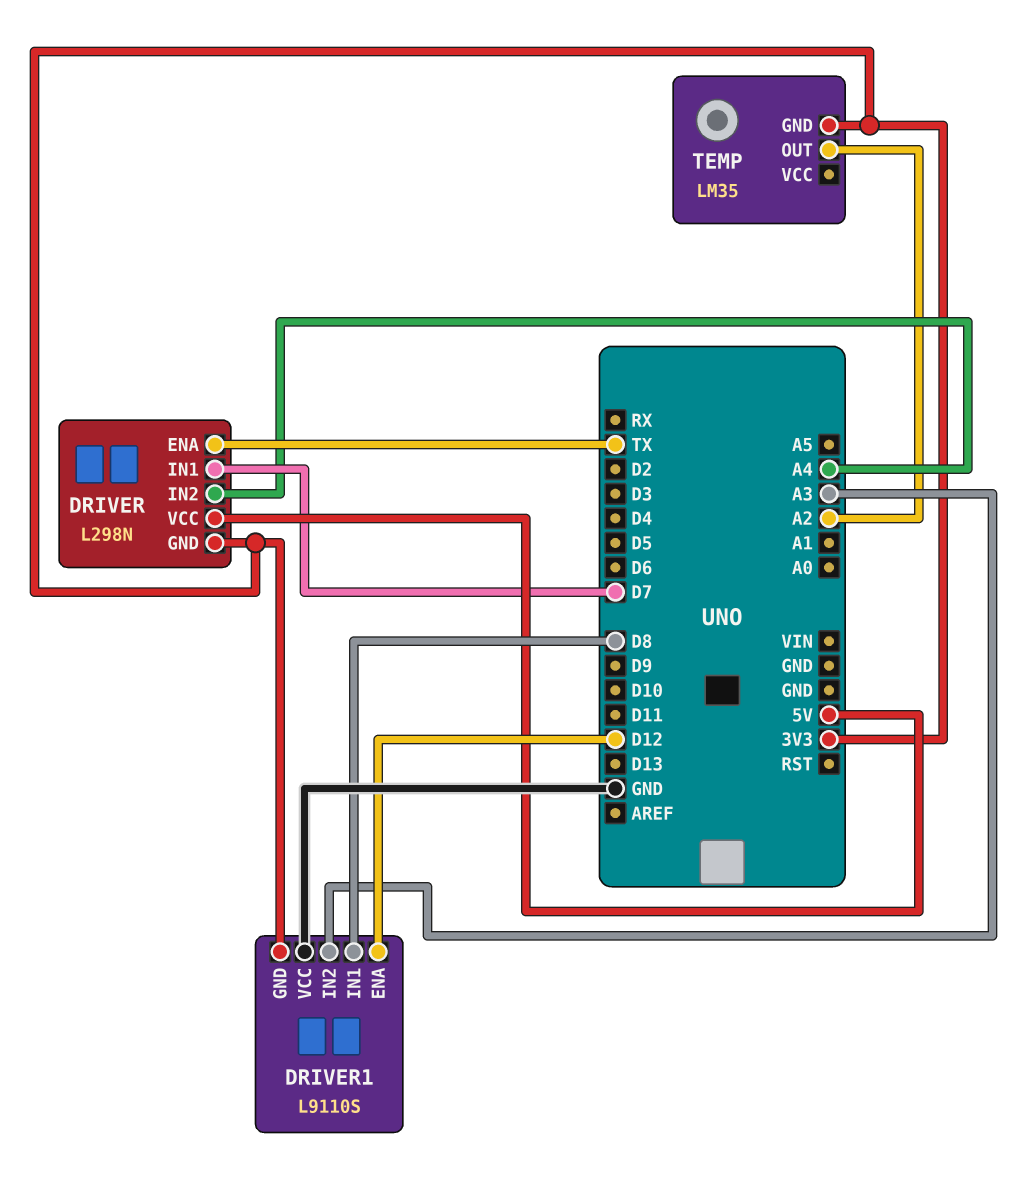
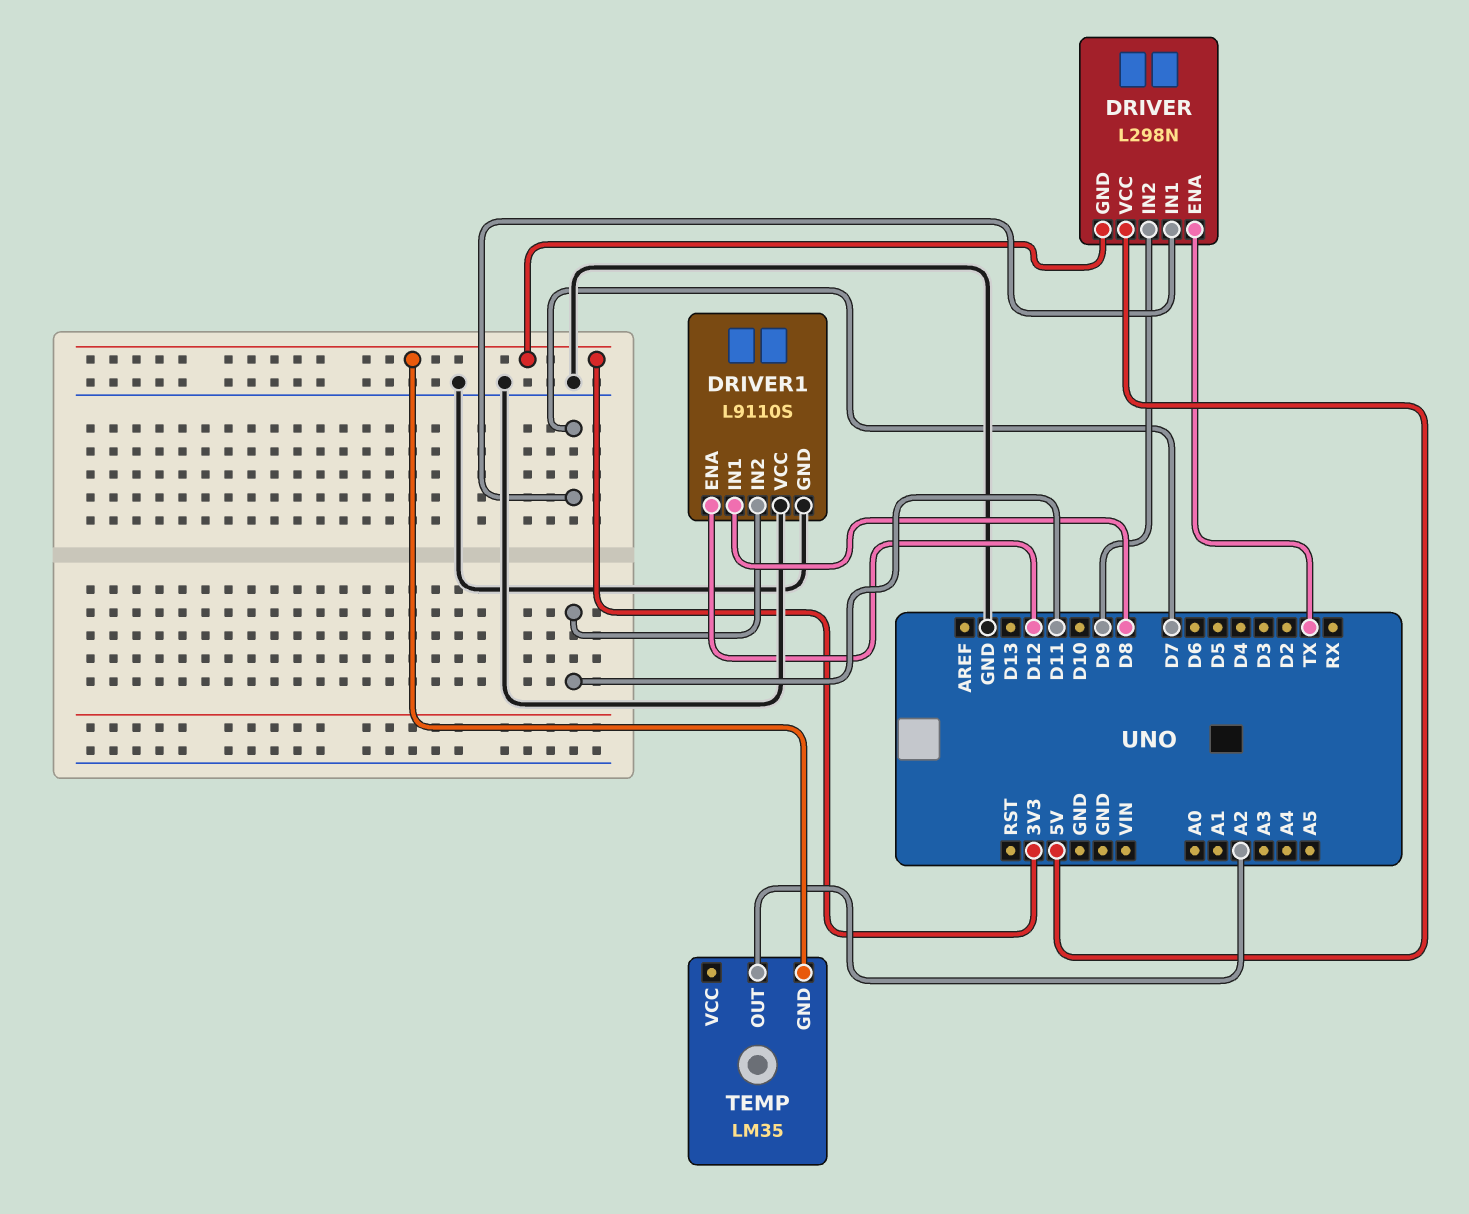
DRIVER pin IN2: A4 -> D9
DRIVER1 pin GND: 3V3 -> GND
DRIVER1 pin IN2: A3 -> D11

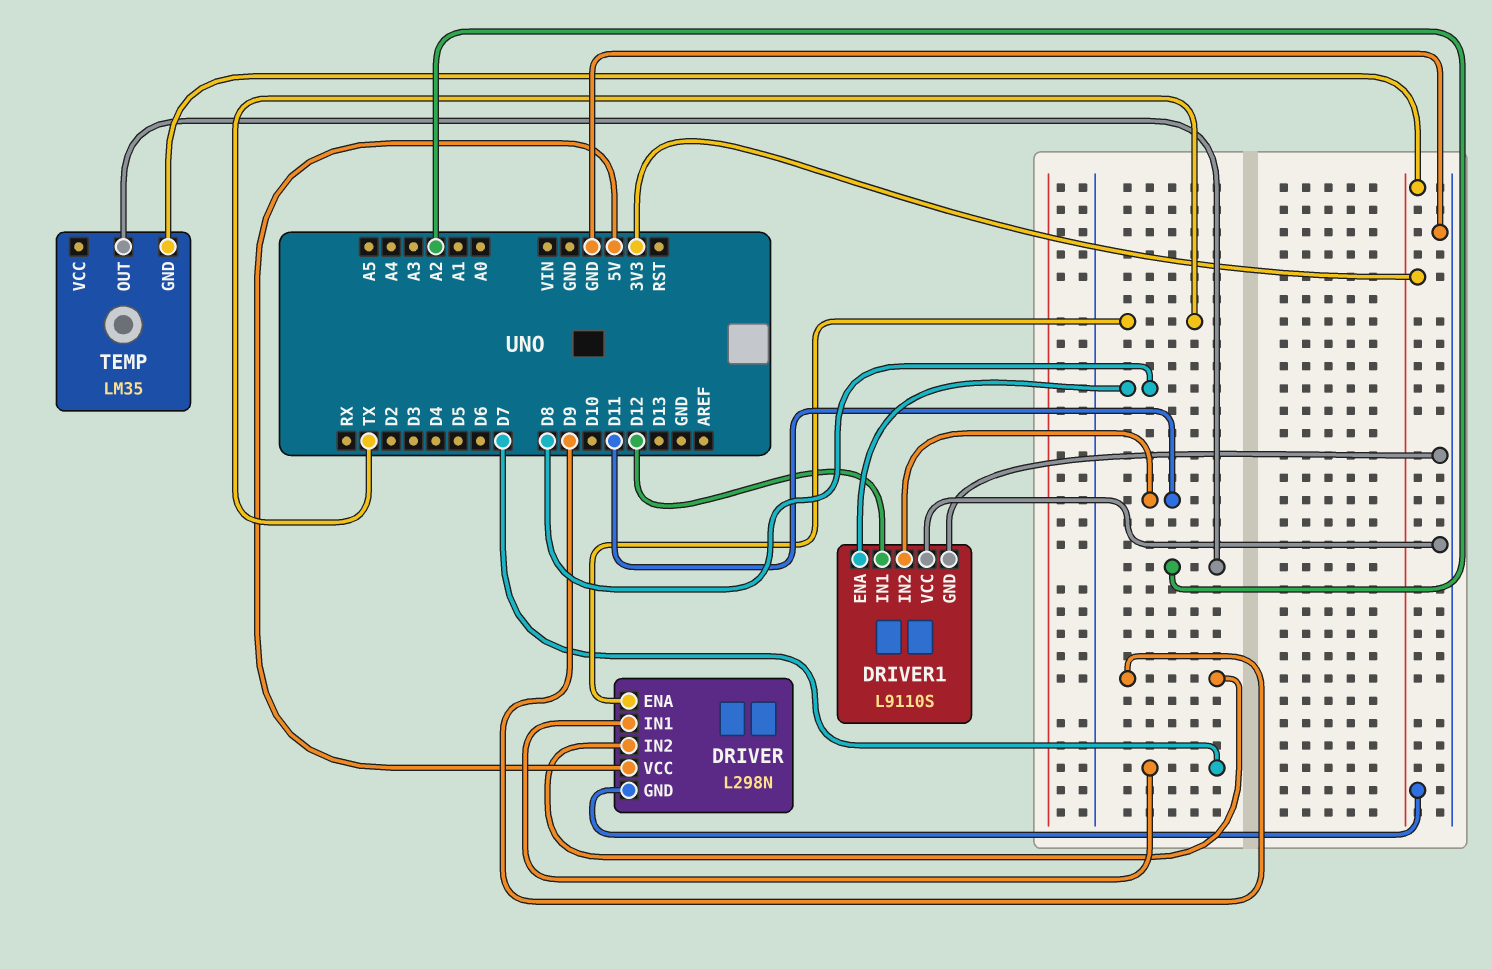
DRIVER1 pin ENA: D12 -> D8
DRIVER1 pin IN1: D8 -> D12

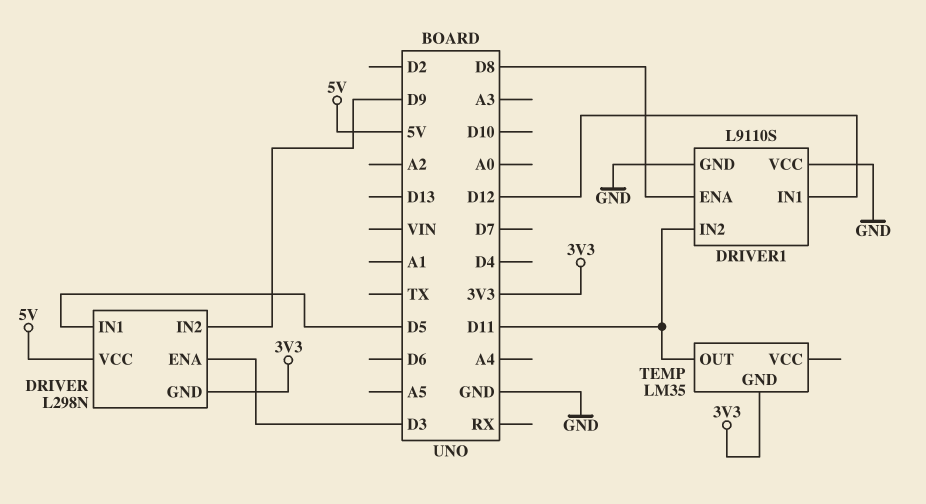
DRIVER pin ENA: TX -> D3
DRIVER pin IN1: D7 -> D5
TEMP pin OUT: A2 -> D11

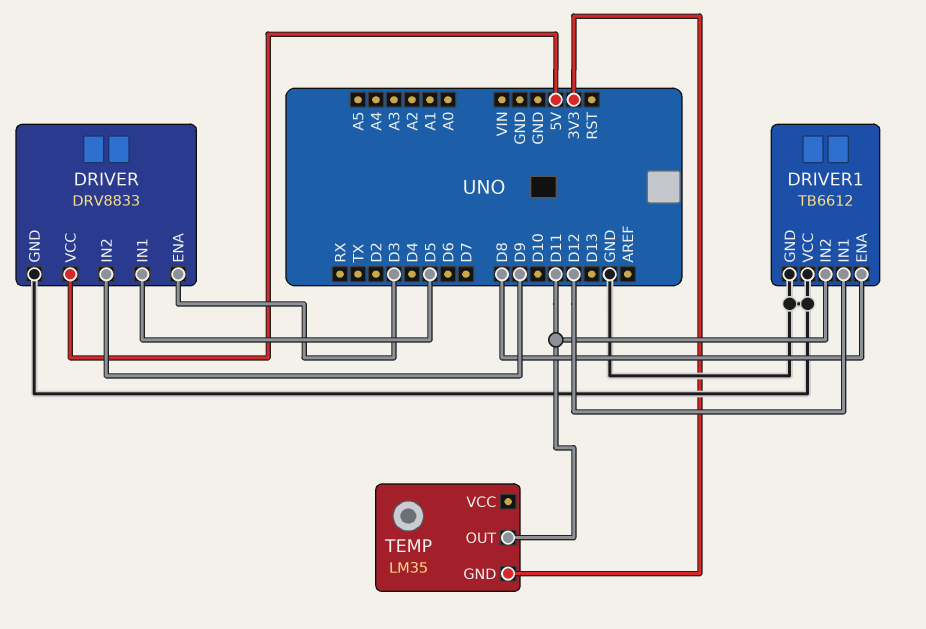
DRIVER: L298N -> DRV8833
DRIVER pin GND: 3V3 -> GND
DRIVER1: L9110S -> TB6612

